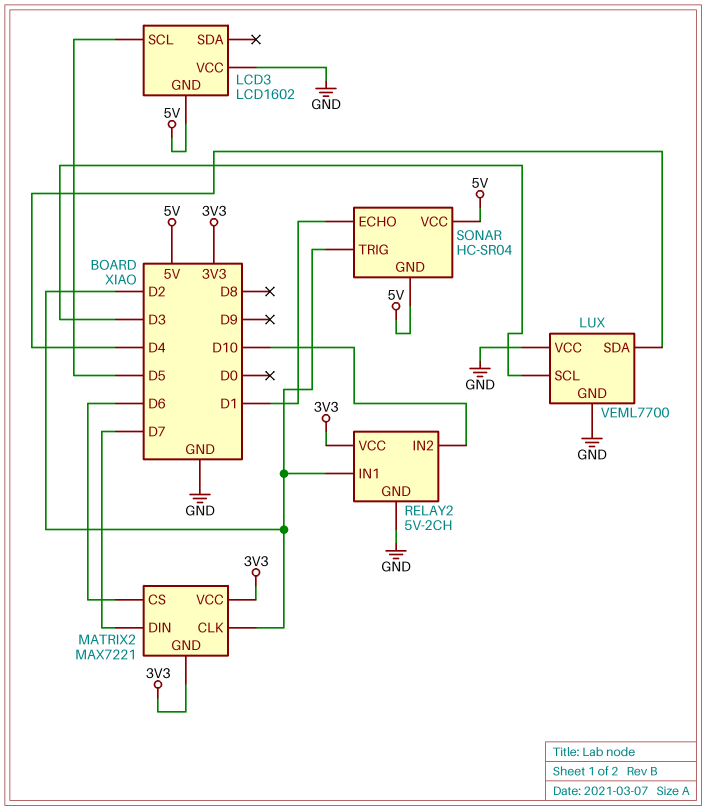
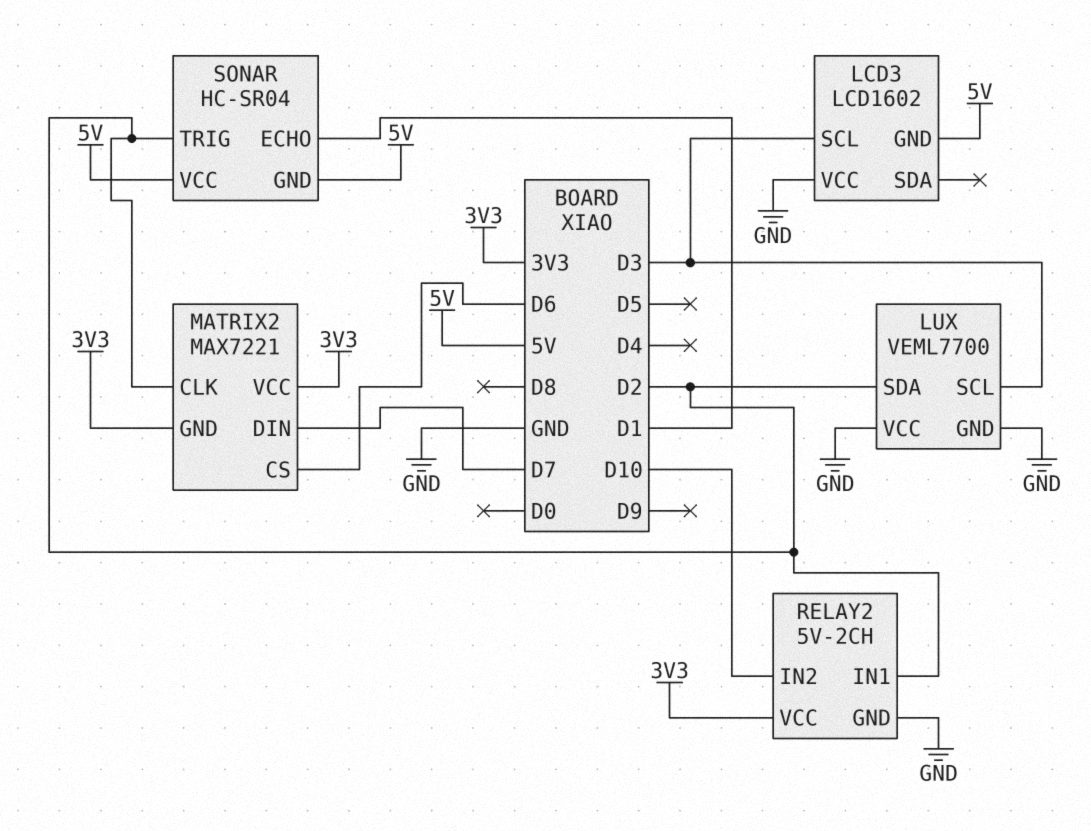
LCD3 pin SCL: D5 -> D3
LUX pin SDA: D4 -> D2

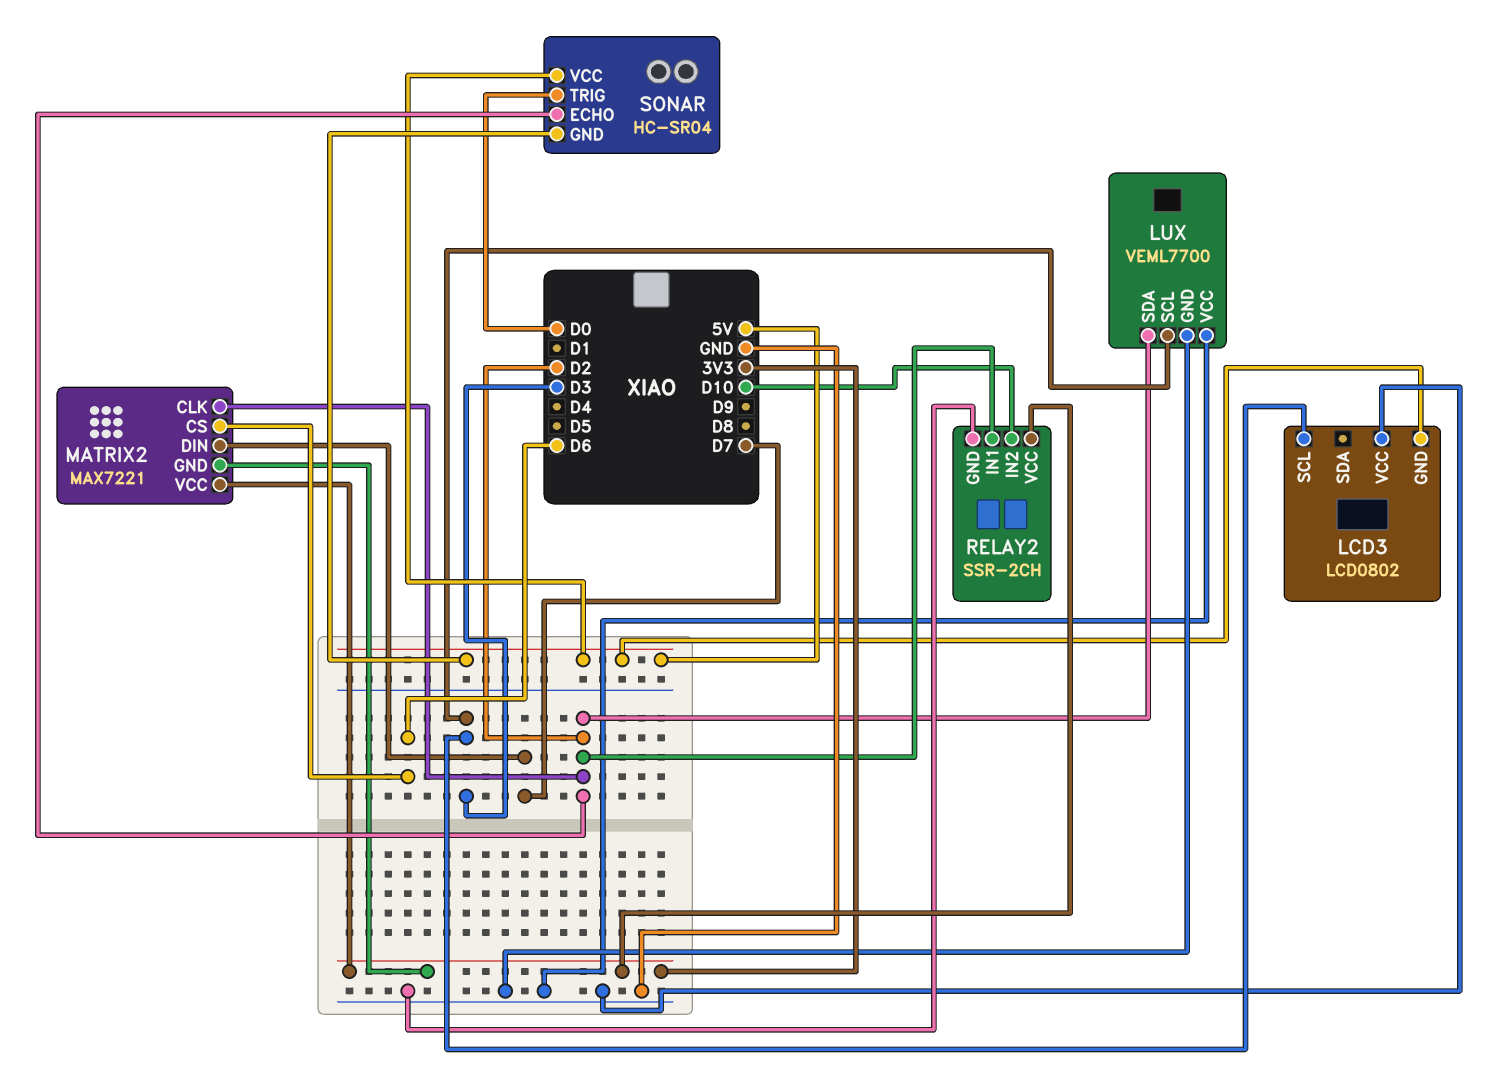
LCD3: LCD1602 -> LCD0802
RELAY2: 5V-2CH -> SSR-2CH
SONAR pin ECHO: D1 -> D2
SONAR pin TRIG: D2 -> D0

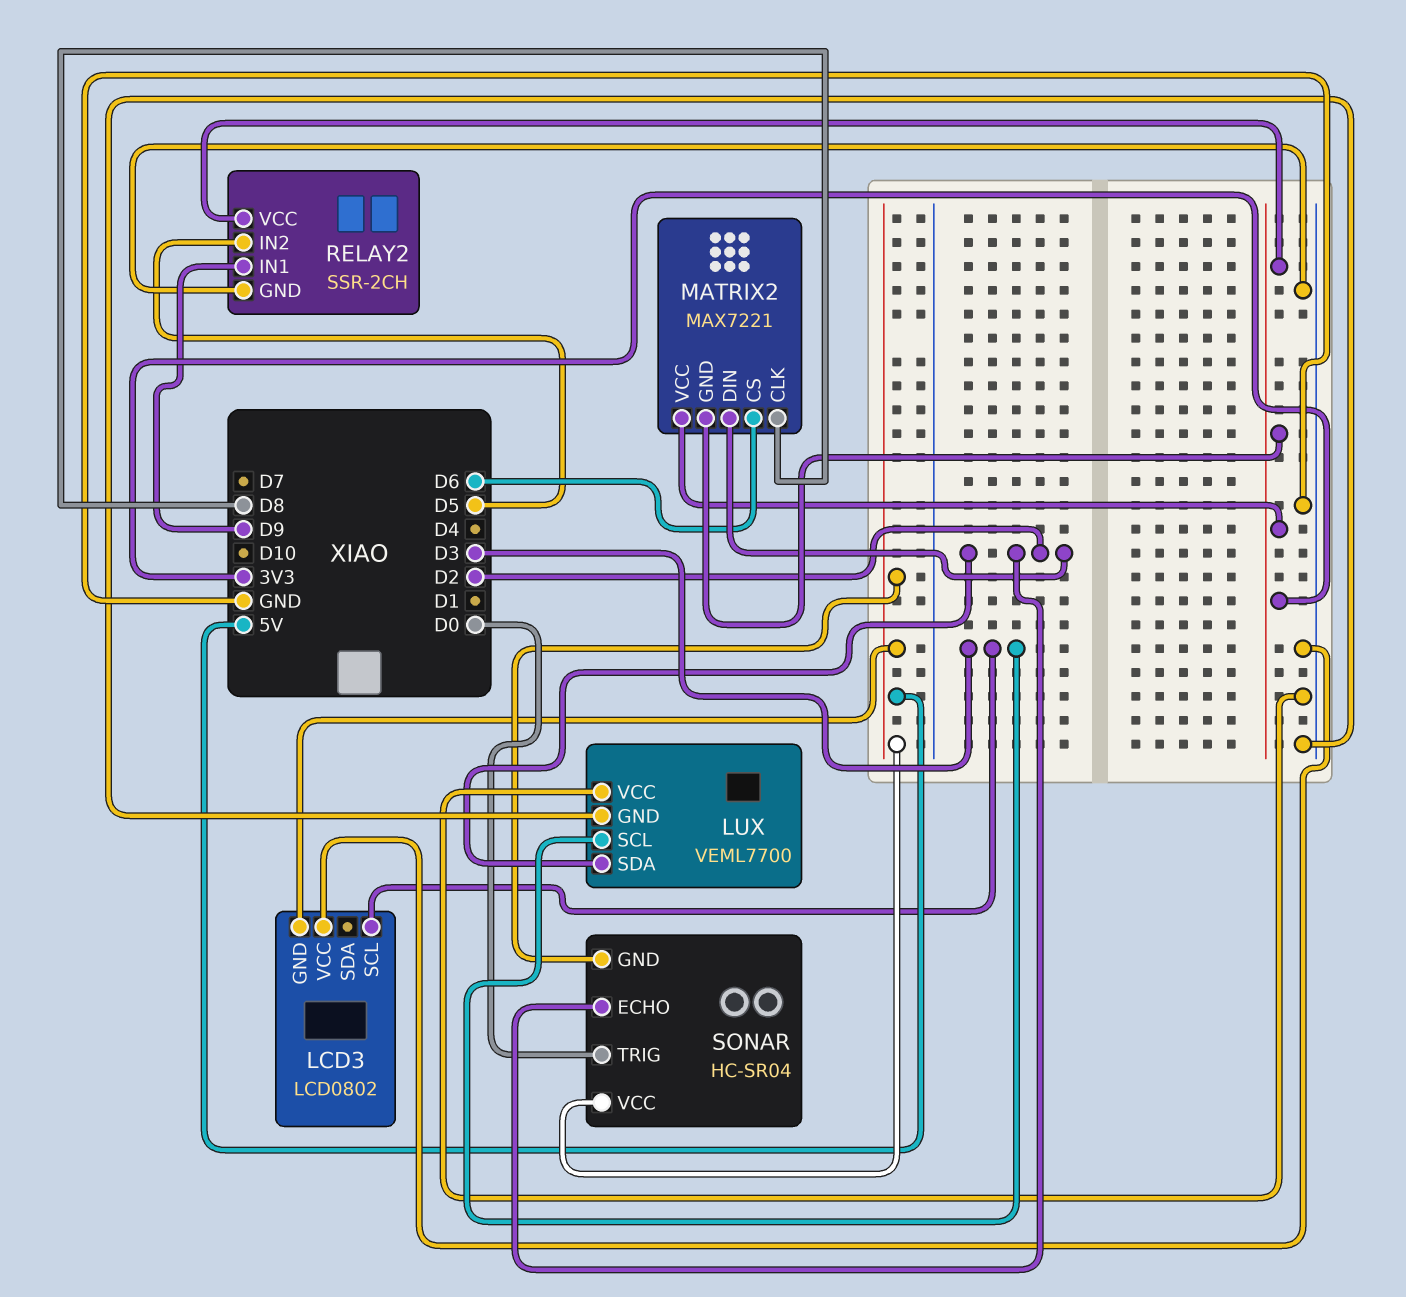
MATRIX2 pin CLK: D2 -> D8
MATRIX2 pin DIN: D7 -> D2
RELAY2 pin IN1: D2 -> D9
RELAY2 pin IN2: D10 -> D5

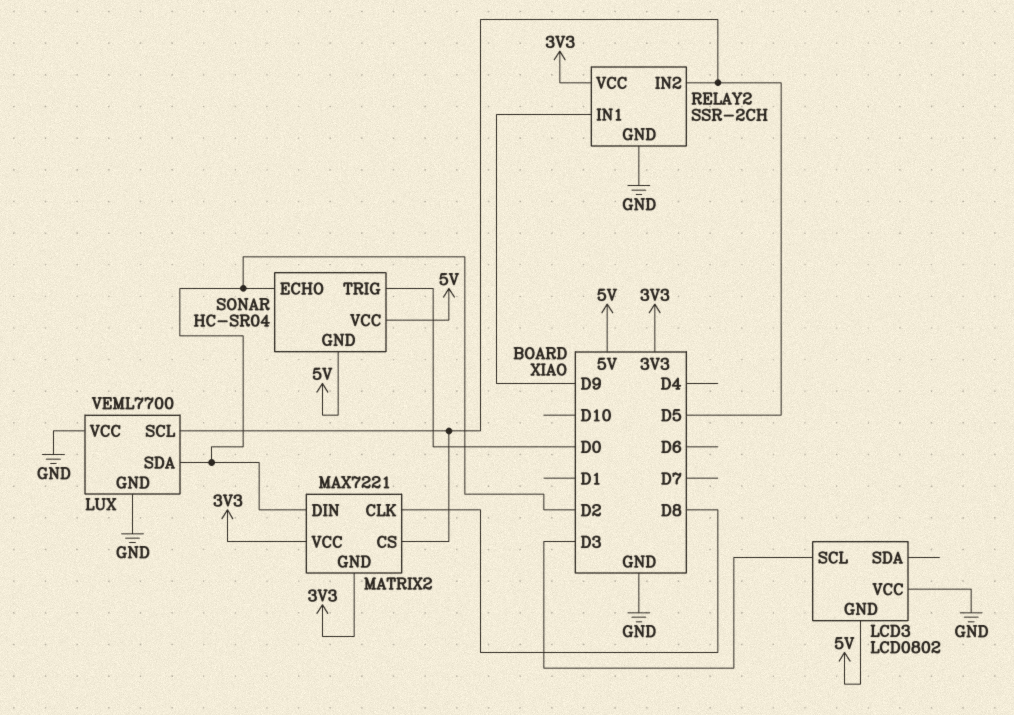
LUX pin SCL: D3 -> D5
MATRIX2 pin CS: D6 -> D5

